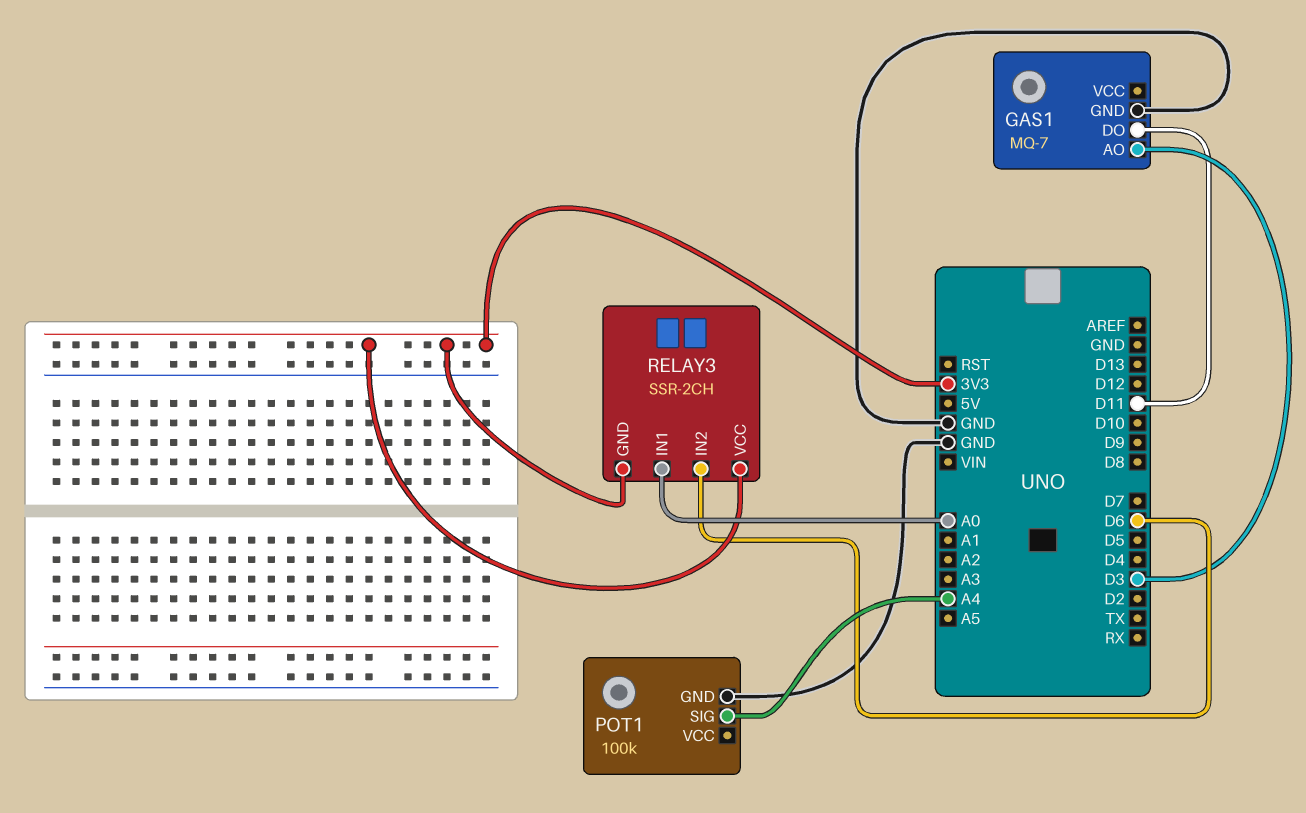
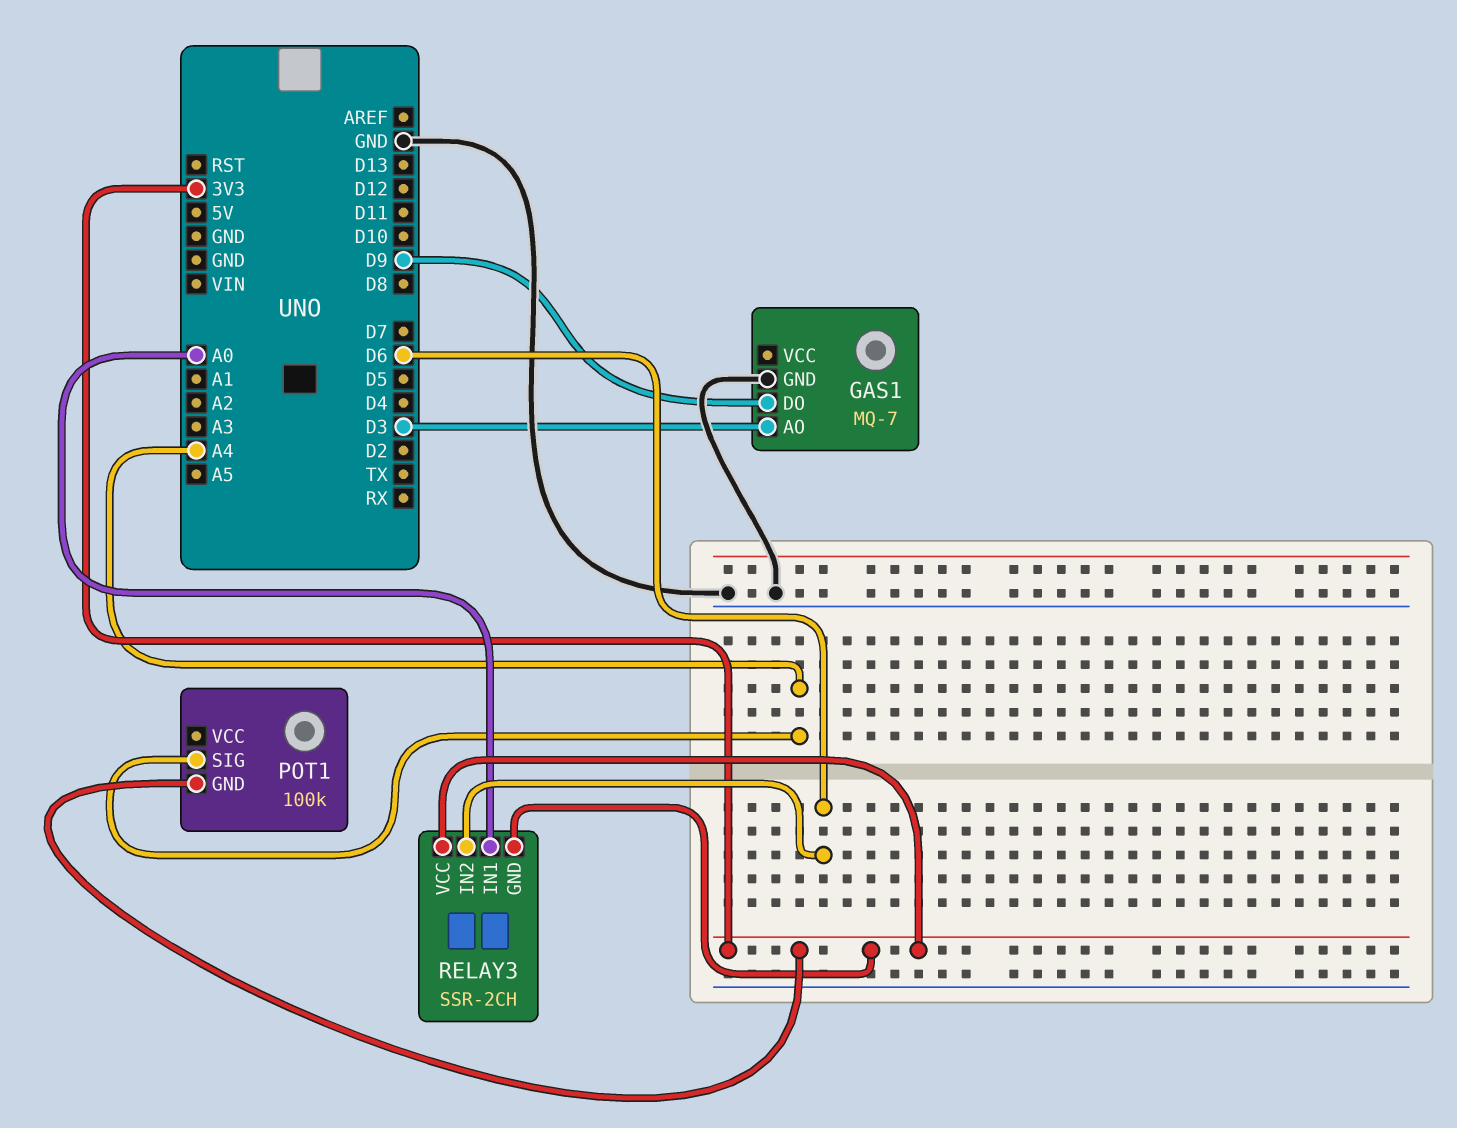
GAS1 pin DO: D11 -> D9
POT1 pin GND: GND -> 3V3

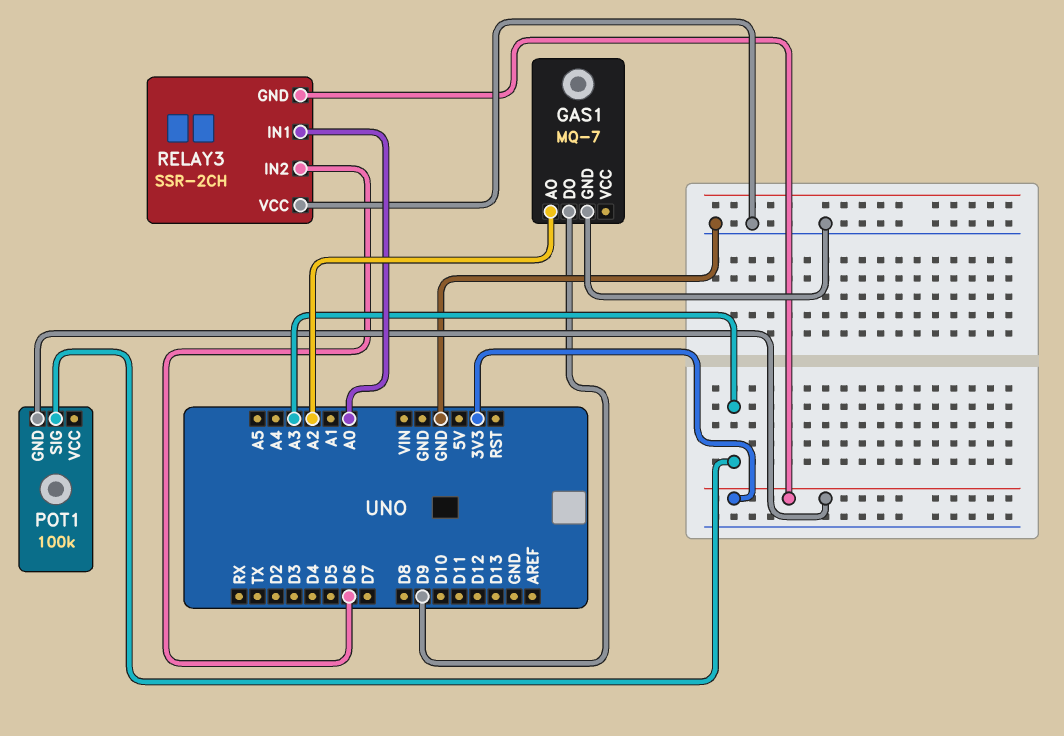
GAS1 pin AO: D3 -> A2
POT1 pin SIG: A4 -> A3
RELAY3 pin VCC: 3V3 -> GND

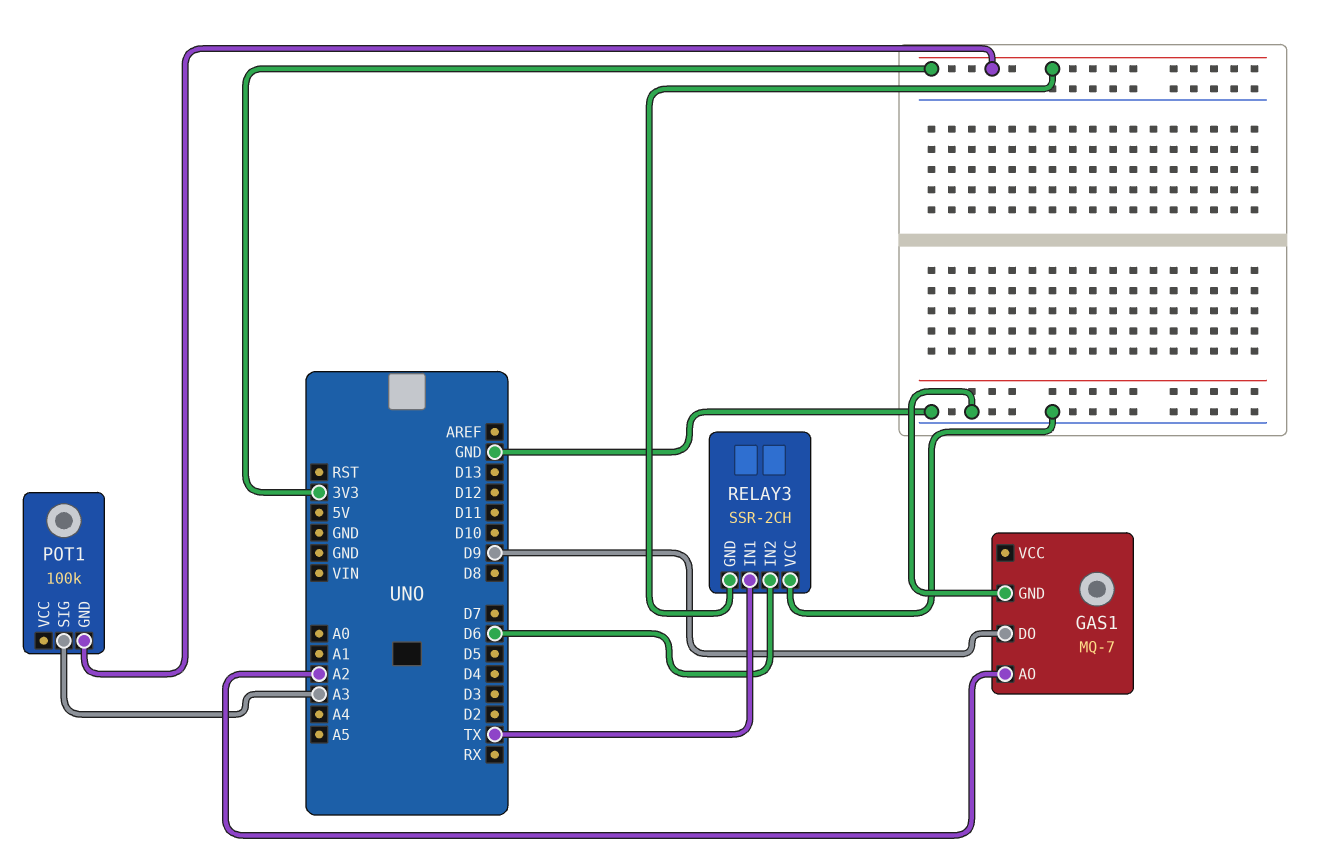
RELAY3 pin IN1: A0 -> TX

